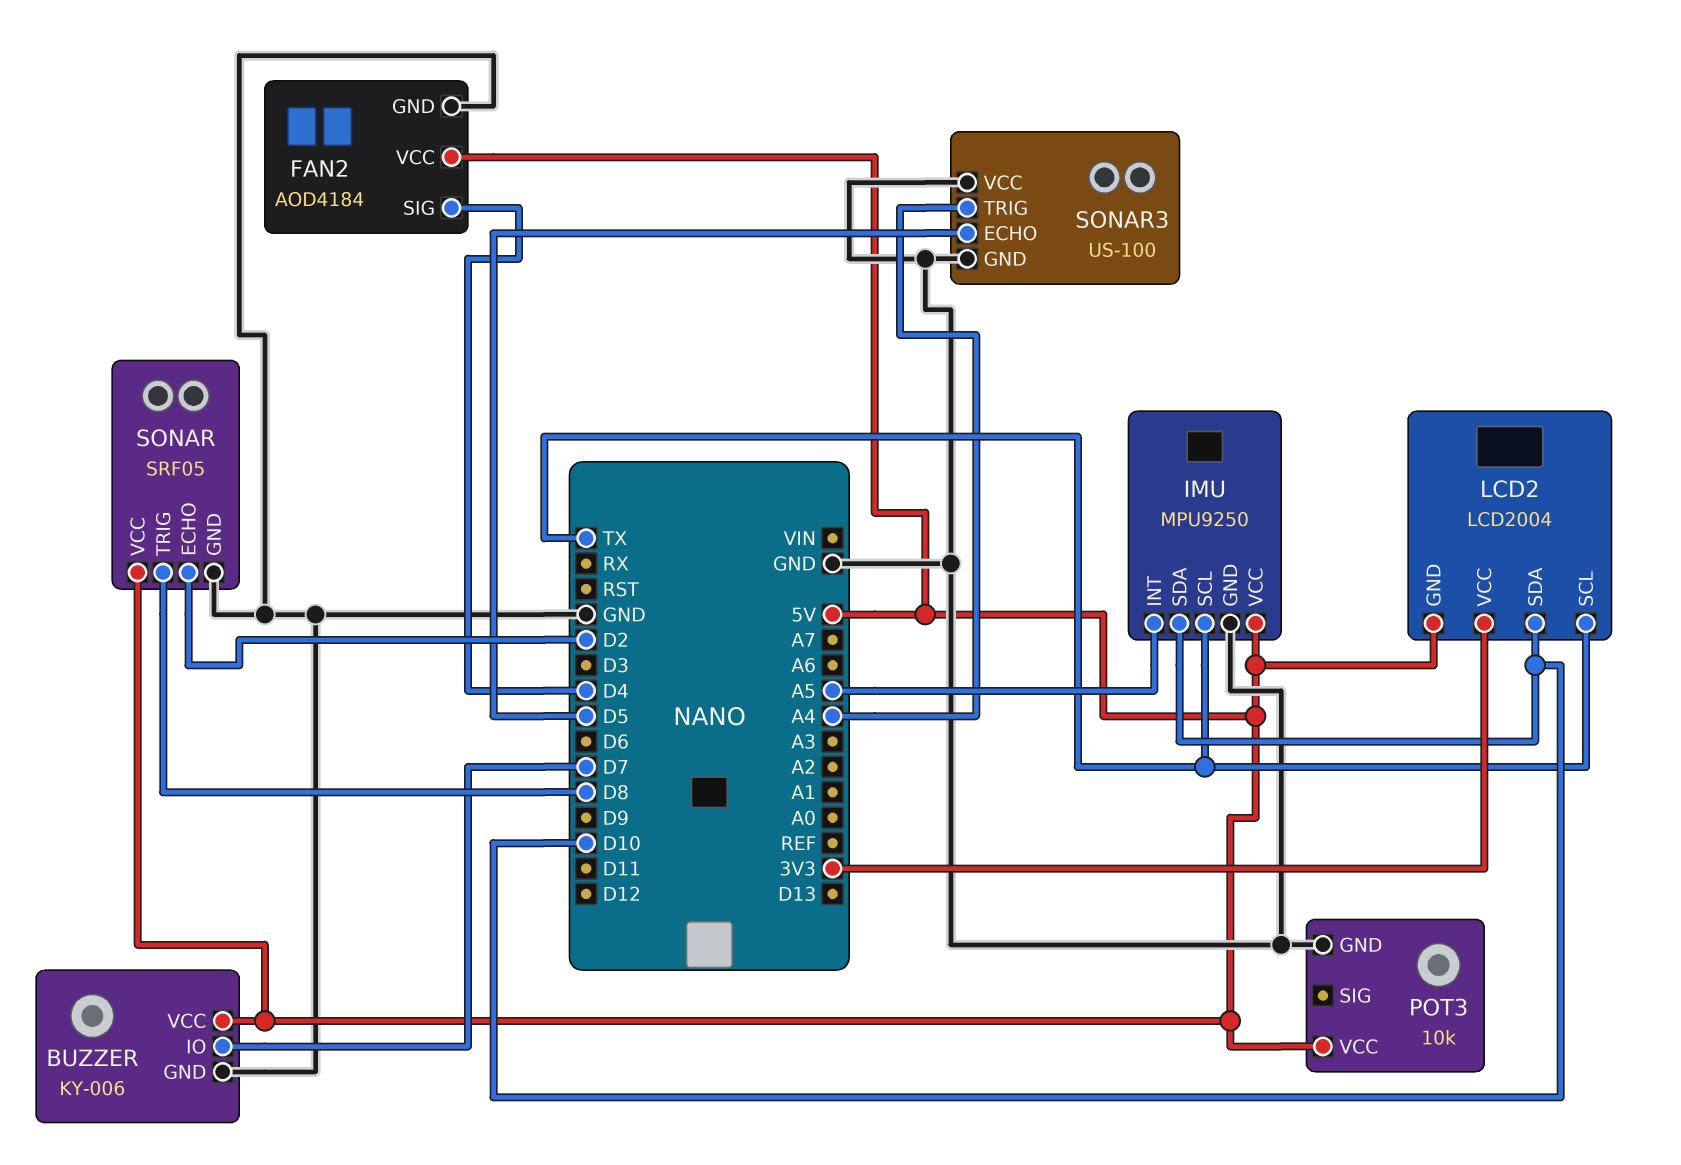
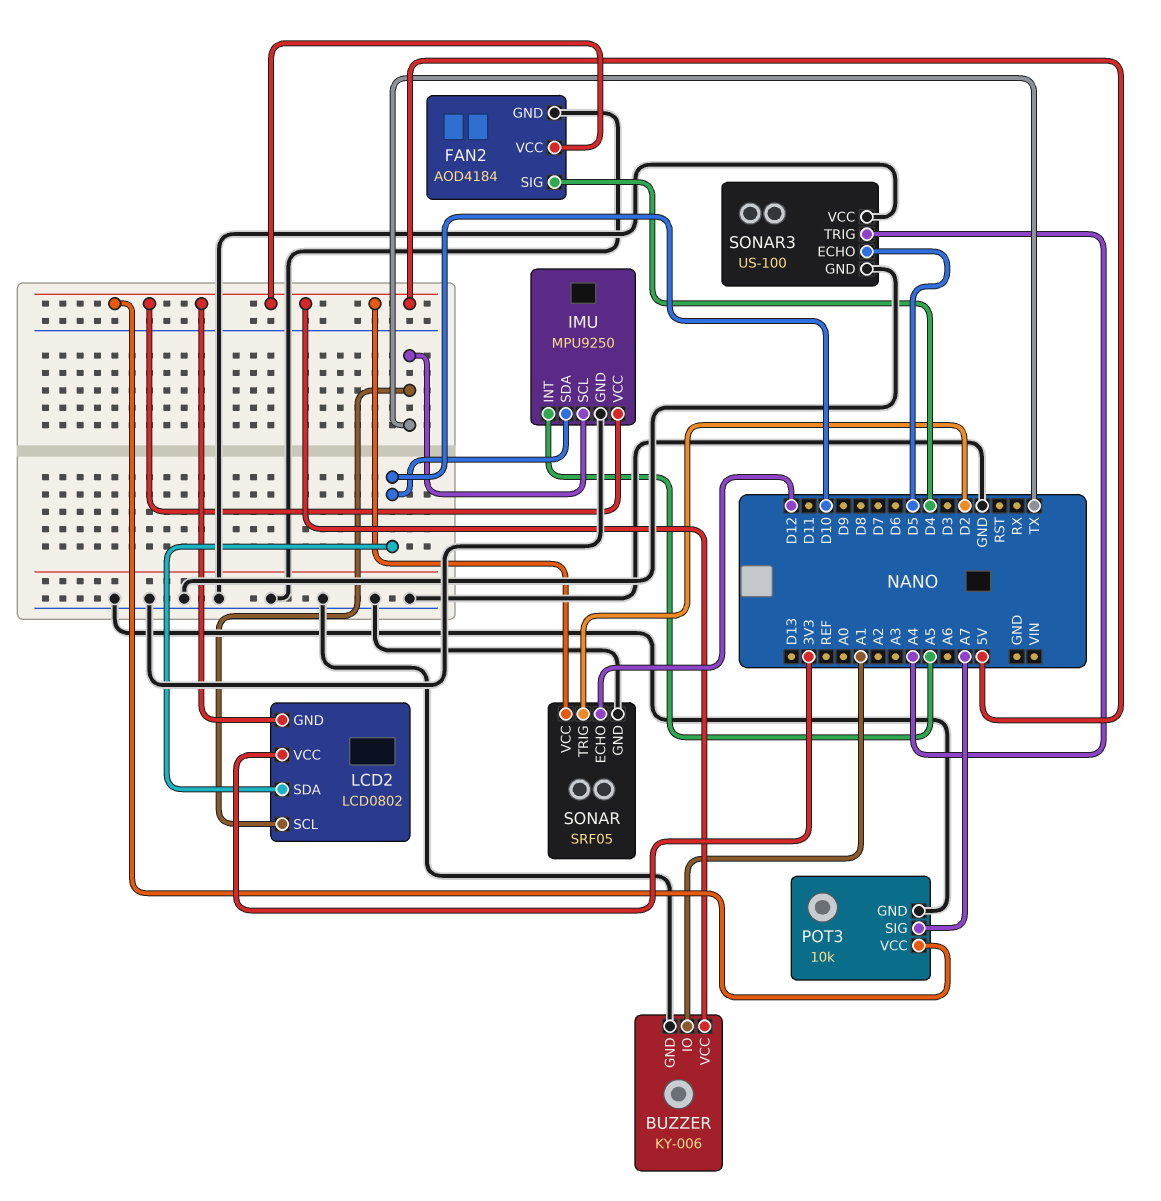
BUZZER pin IO: D7 -> A1
LCD2: LCD2004 -> LCD0802
POT3 pin SIG: none -> A7
SONAR pin ECHO: D2 -> D12
SONAR pin TRIG: D8 -> D2

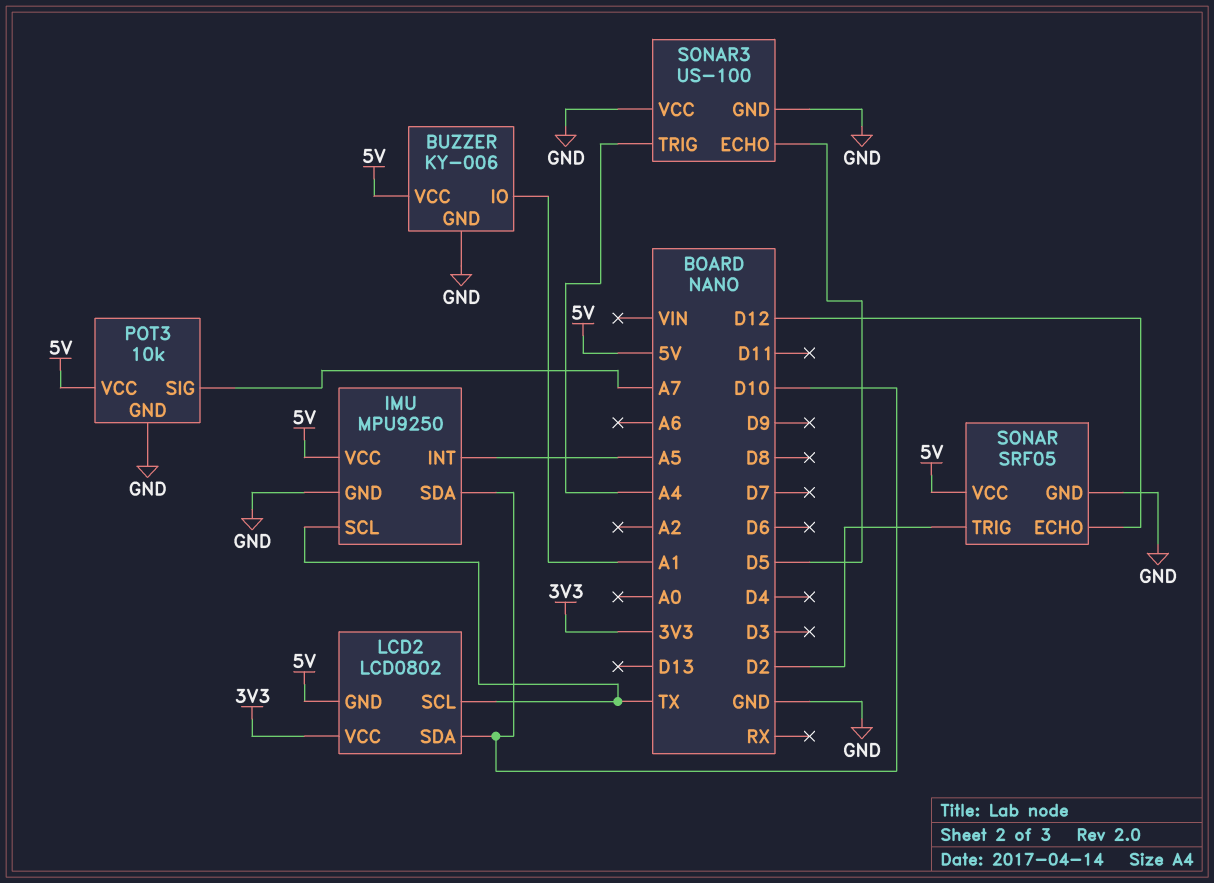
FAN2: AOD4184 -> none
FAN2 pin GND: GND -> none
FAN2 pin SIG: D4 -> none
FAN2 pin VCC: 5V -> none

